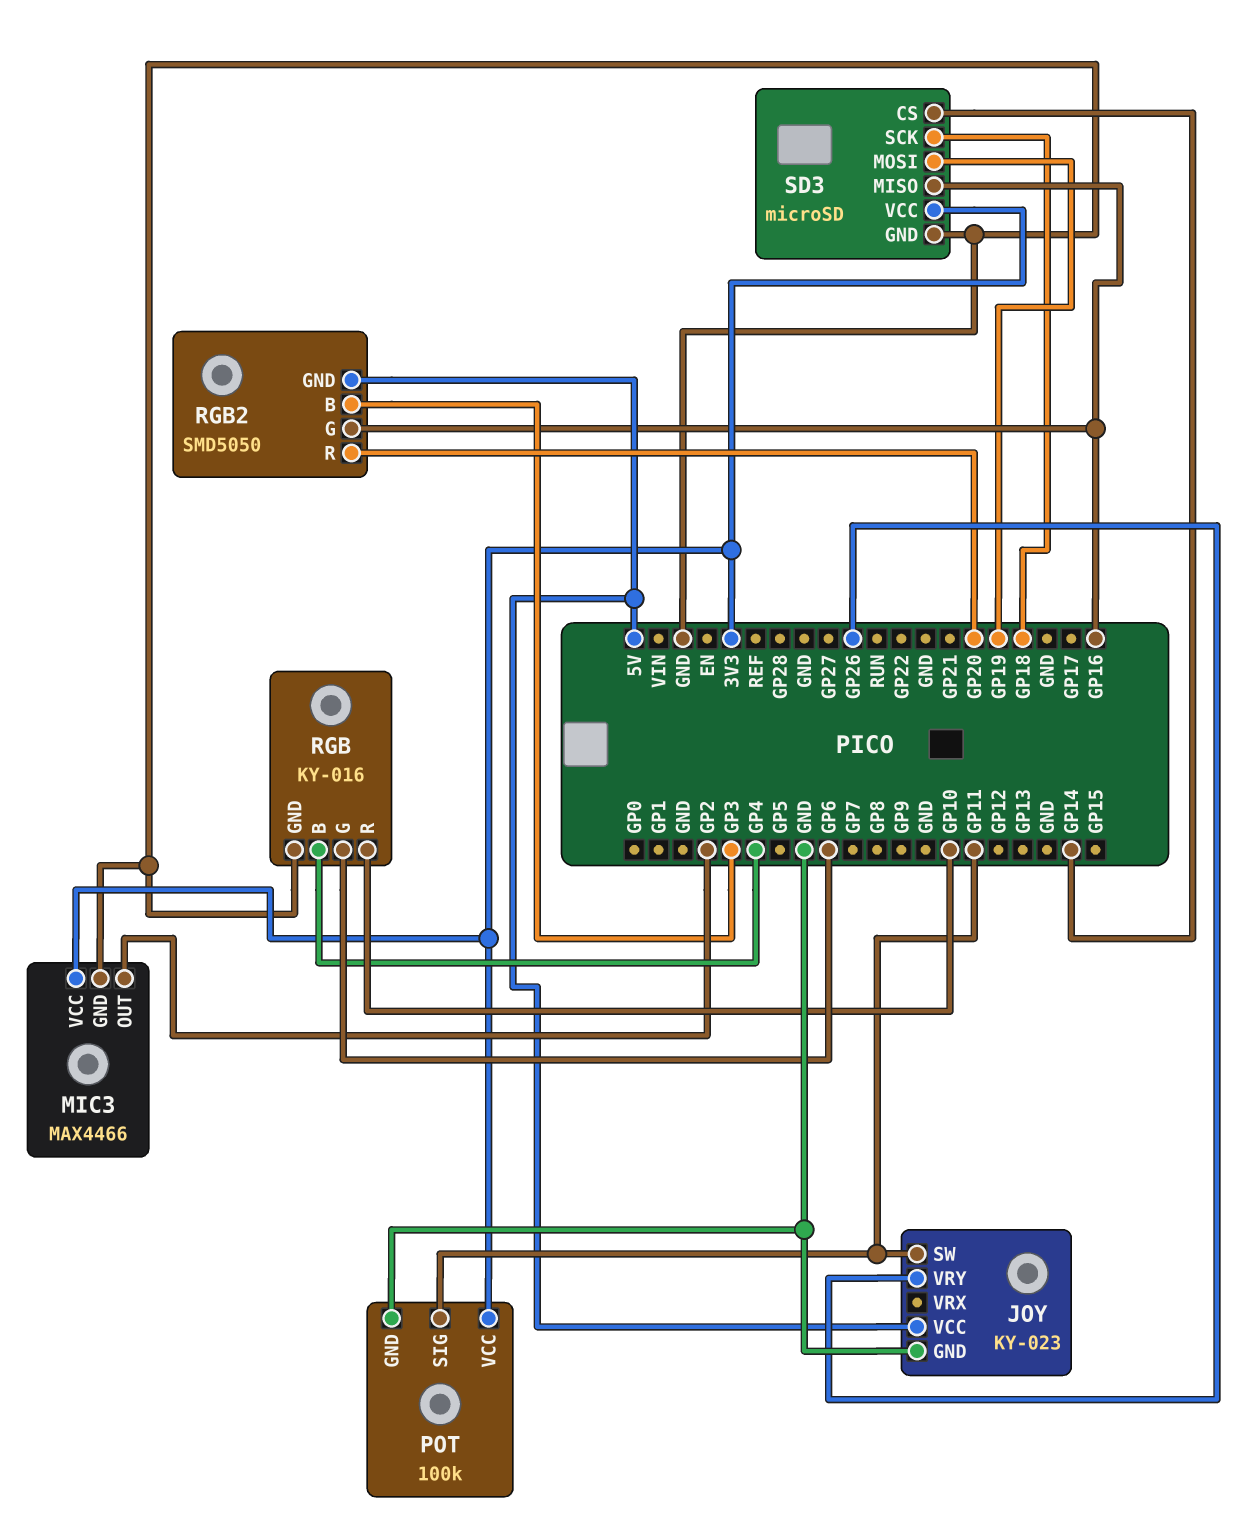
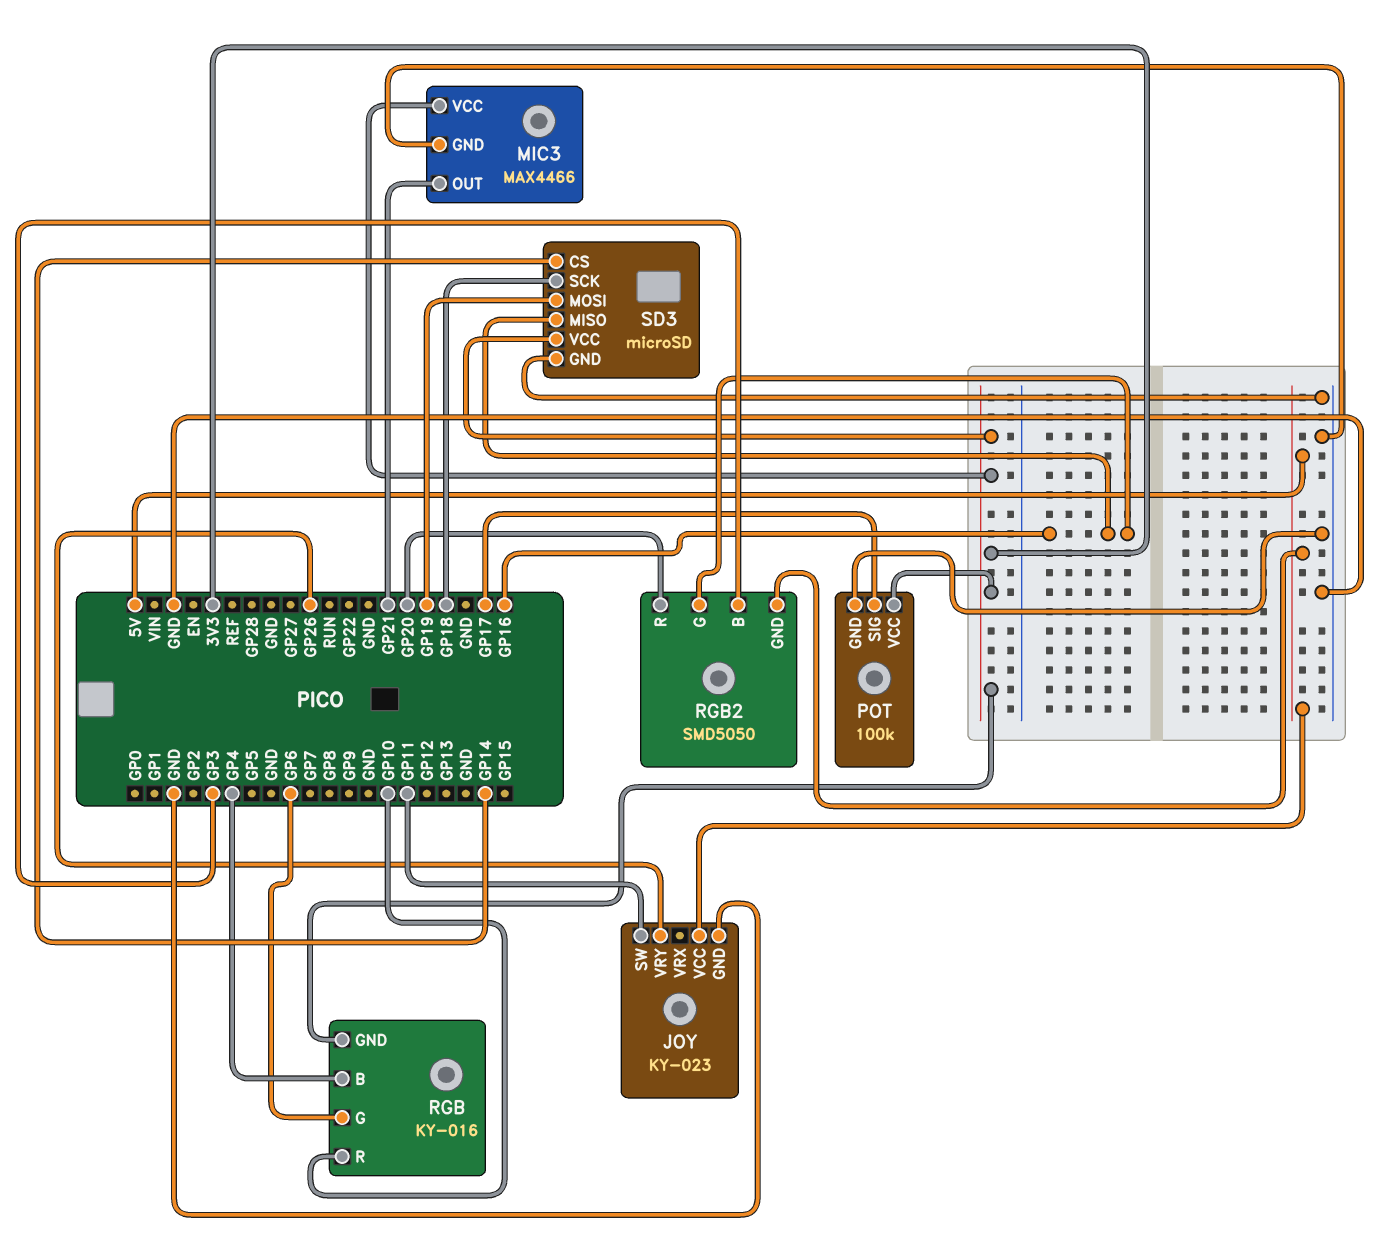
MIC3 pin OUT: GP2 -> GP21
POT pin SIG: GP11 -> GP17
RGB pin GND: GND -> 3V3

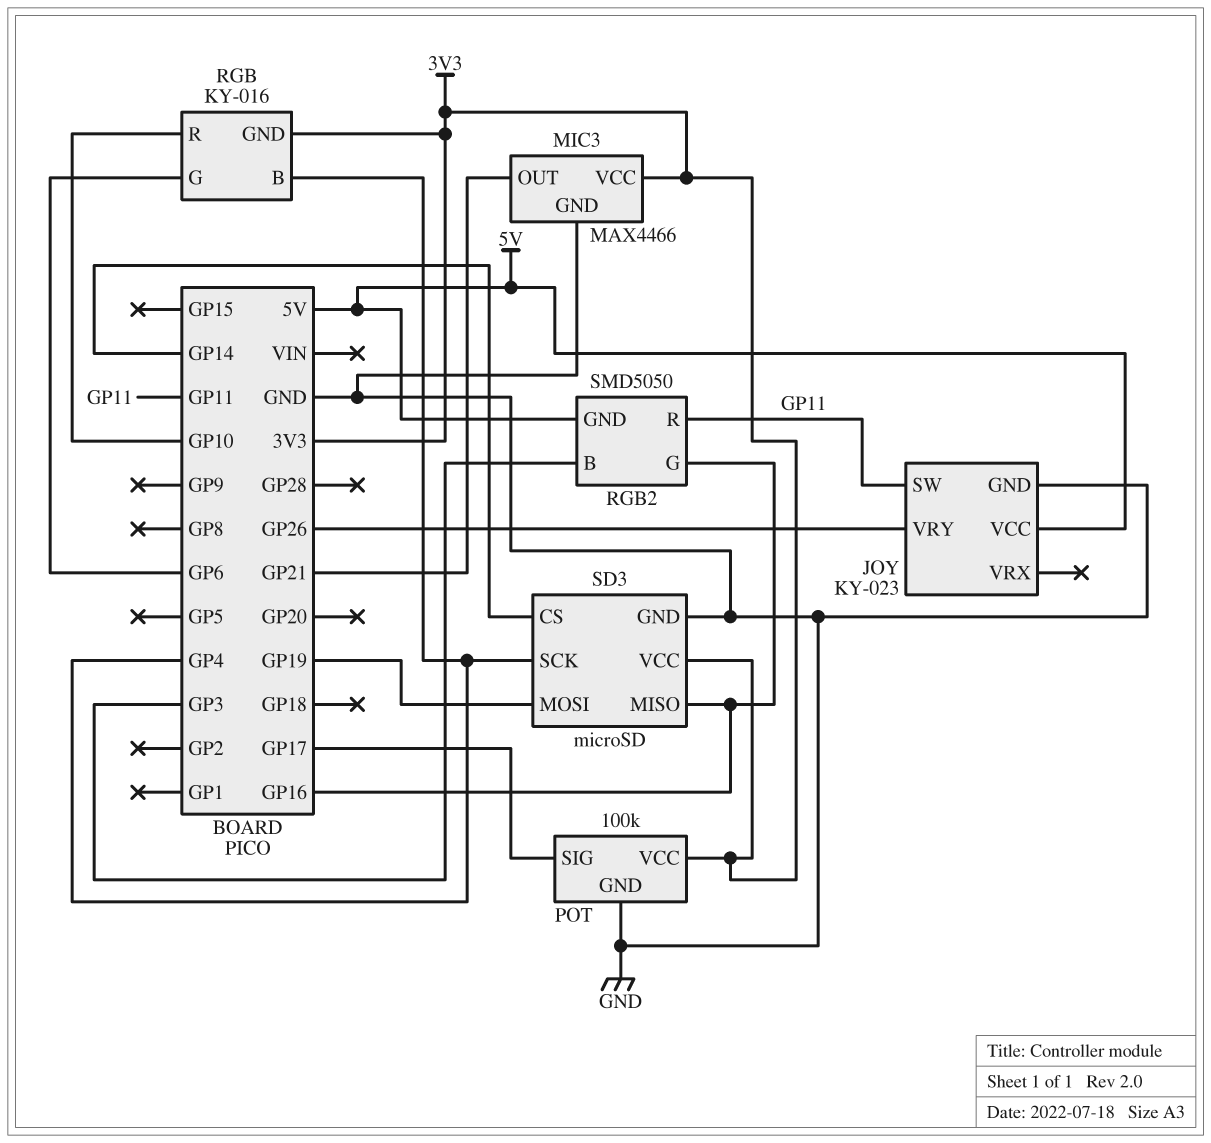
RGB2 pin R: GP20 -> GP11
SD3 pin SCK: GP18 -> GP4

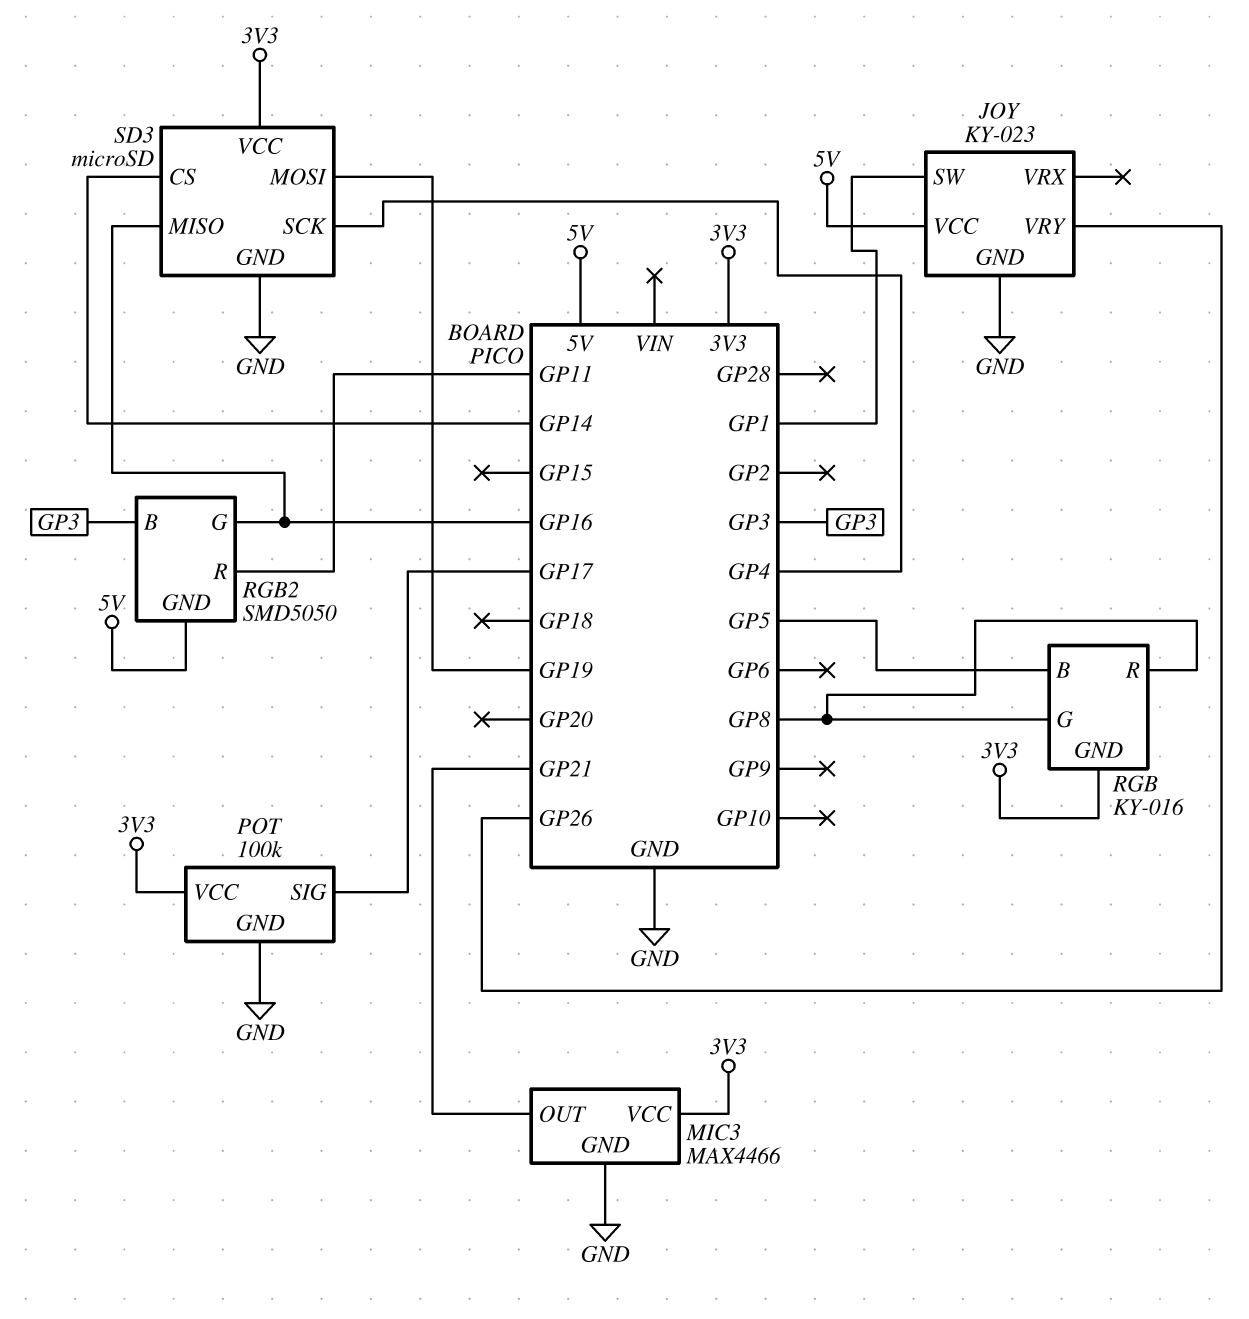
JOY pin SW: GP11 -> GP1
RGB pin B: GP4 -> GP5
RGB pin G: GP6 -> GP8
RGB pin R: GP10 -> GP8

